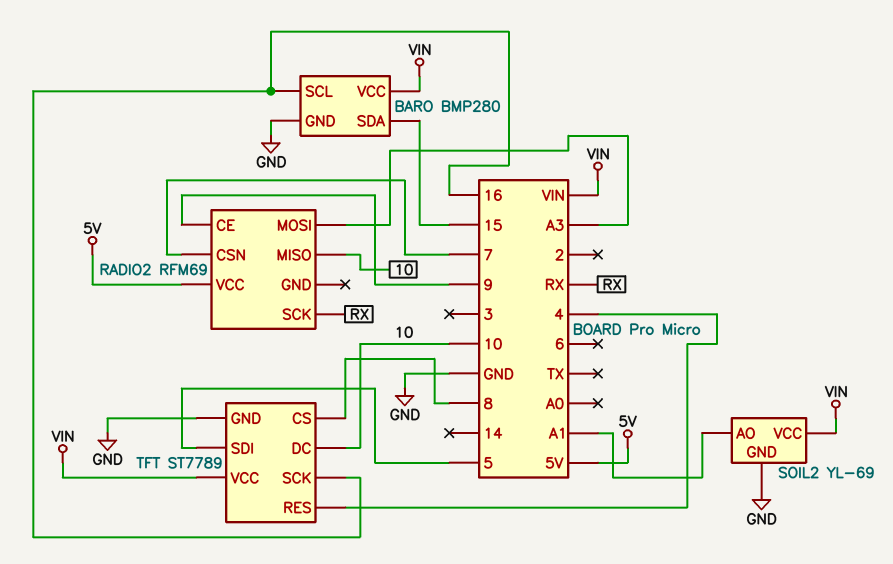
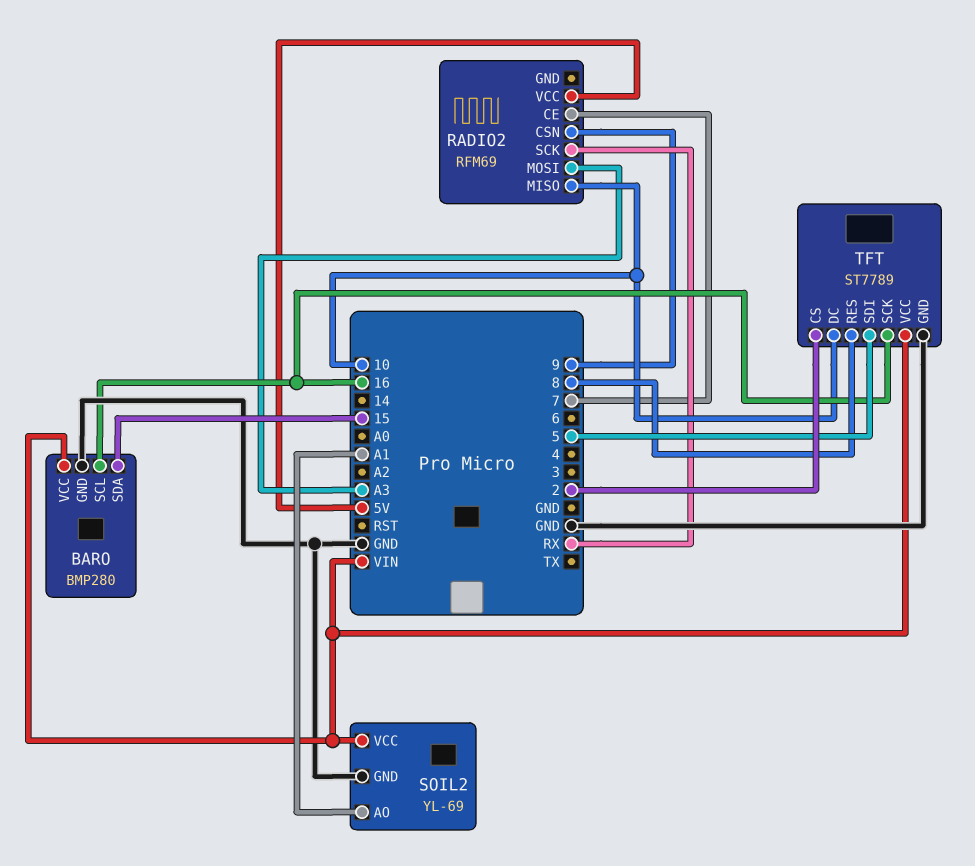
RADIO2 pin CE: 9 -> 7
RADIO2 pin CSN: 7 -> 9
TFT pin CS: 8 -> 2
TFT pin RES: 4 -> 8

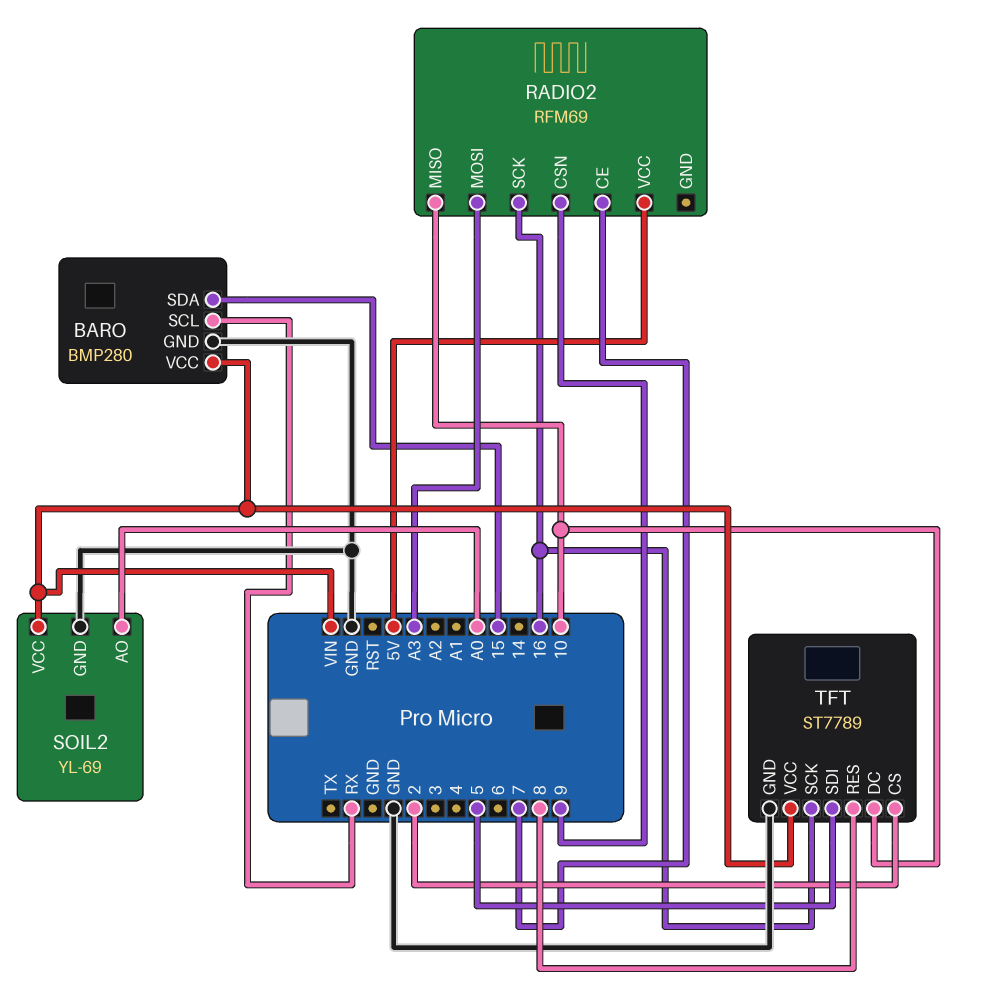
BARO pin SCL: 16 -> RX
RADIO2 pin SCK: RX -> 16
SOIL2 pin AO: A1 -> A0

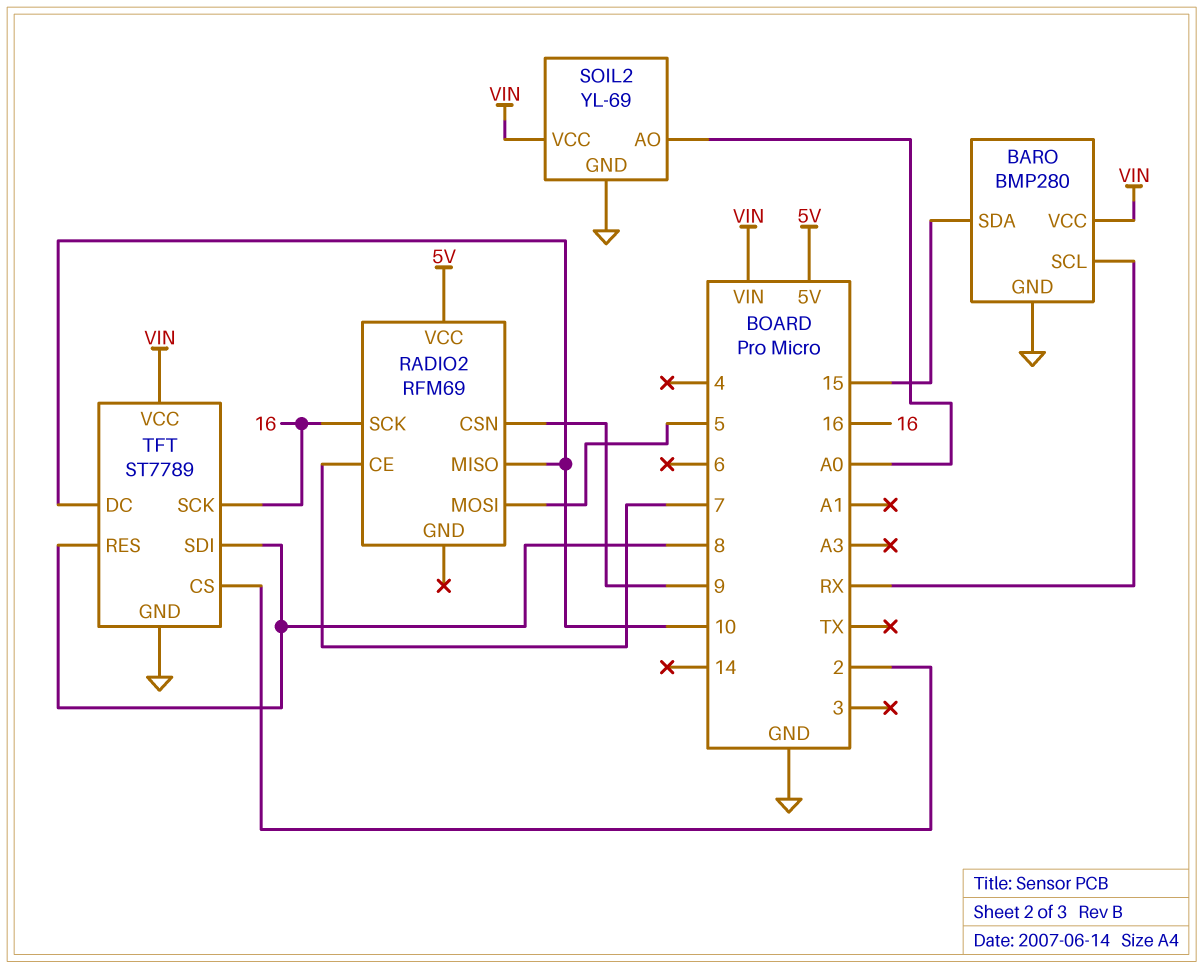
RADIO2 pin MOSI: A3 -> 5
TFT pin SDI: 5 -> 8

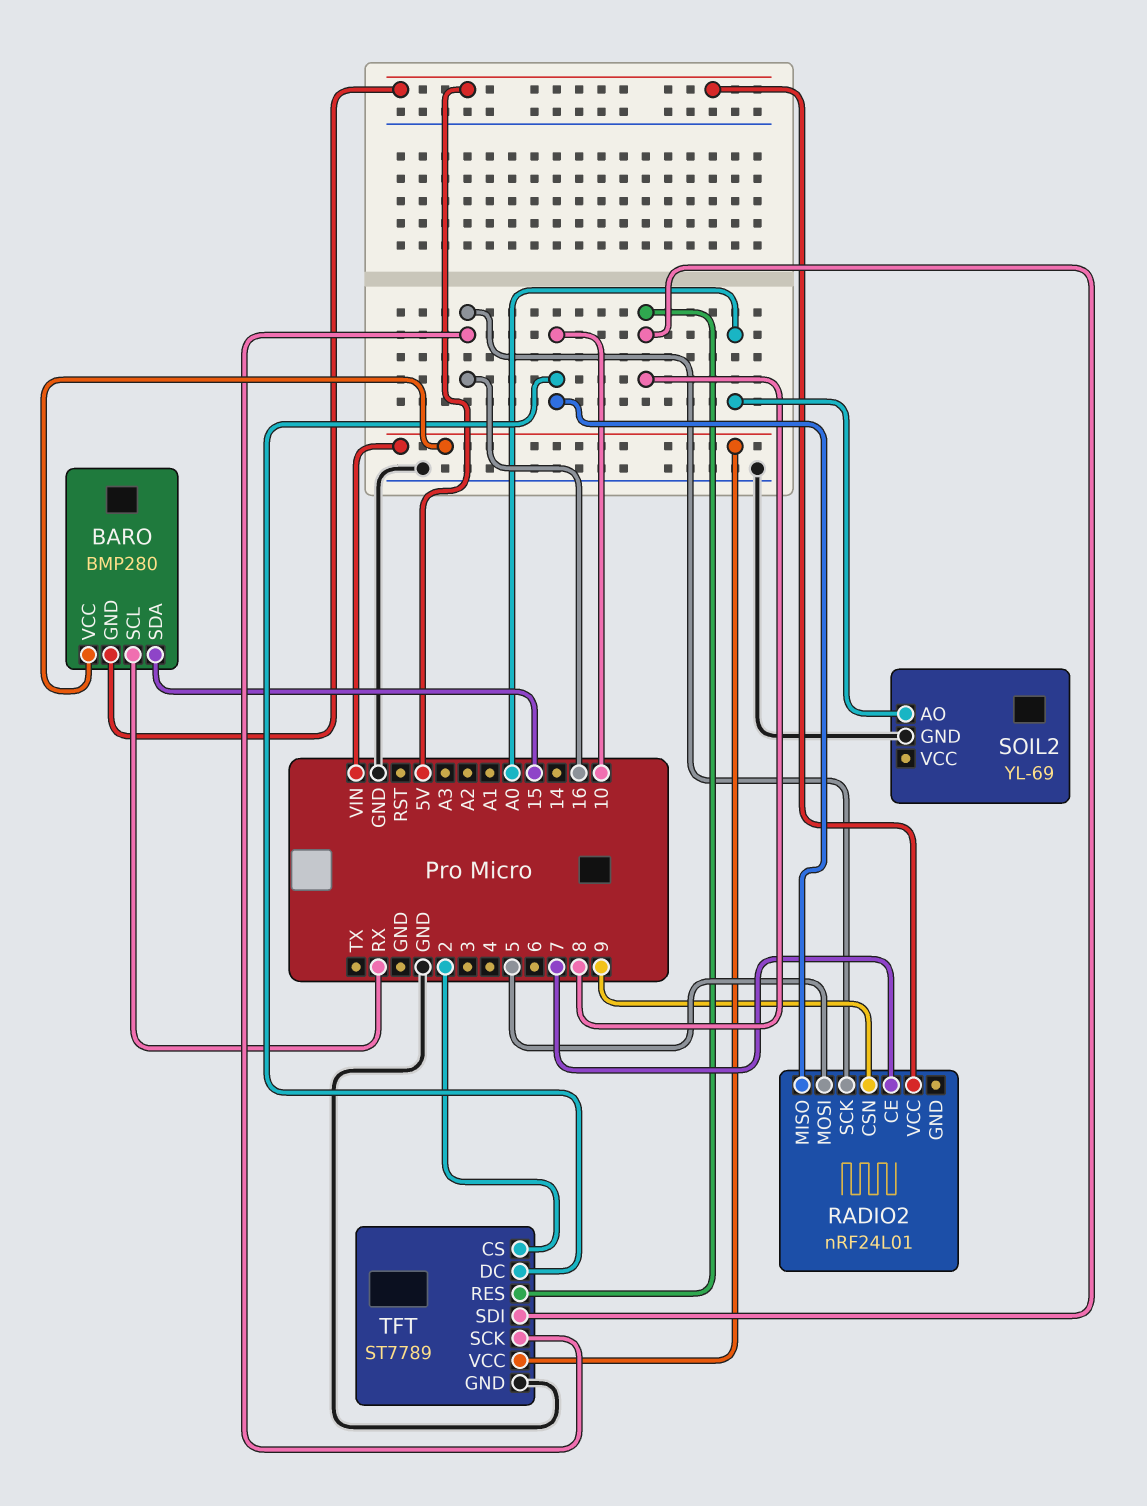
BARO pin GND: GND -> 5V
RADIO2: RFM69 -> nRF24L01
SOIL2 pin VCC: VIN -> none

